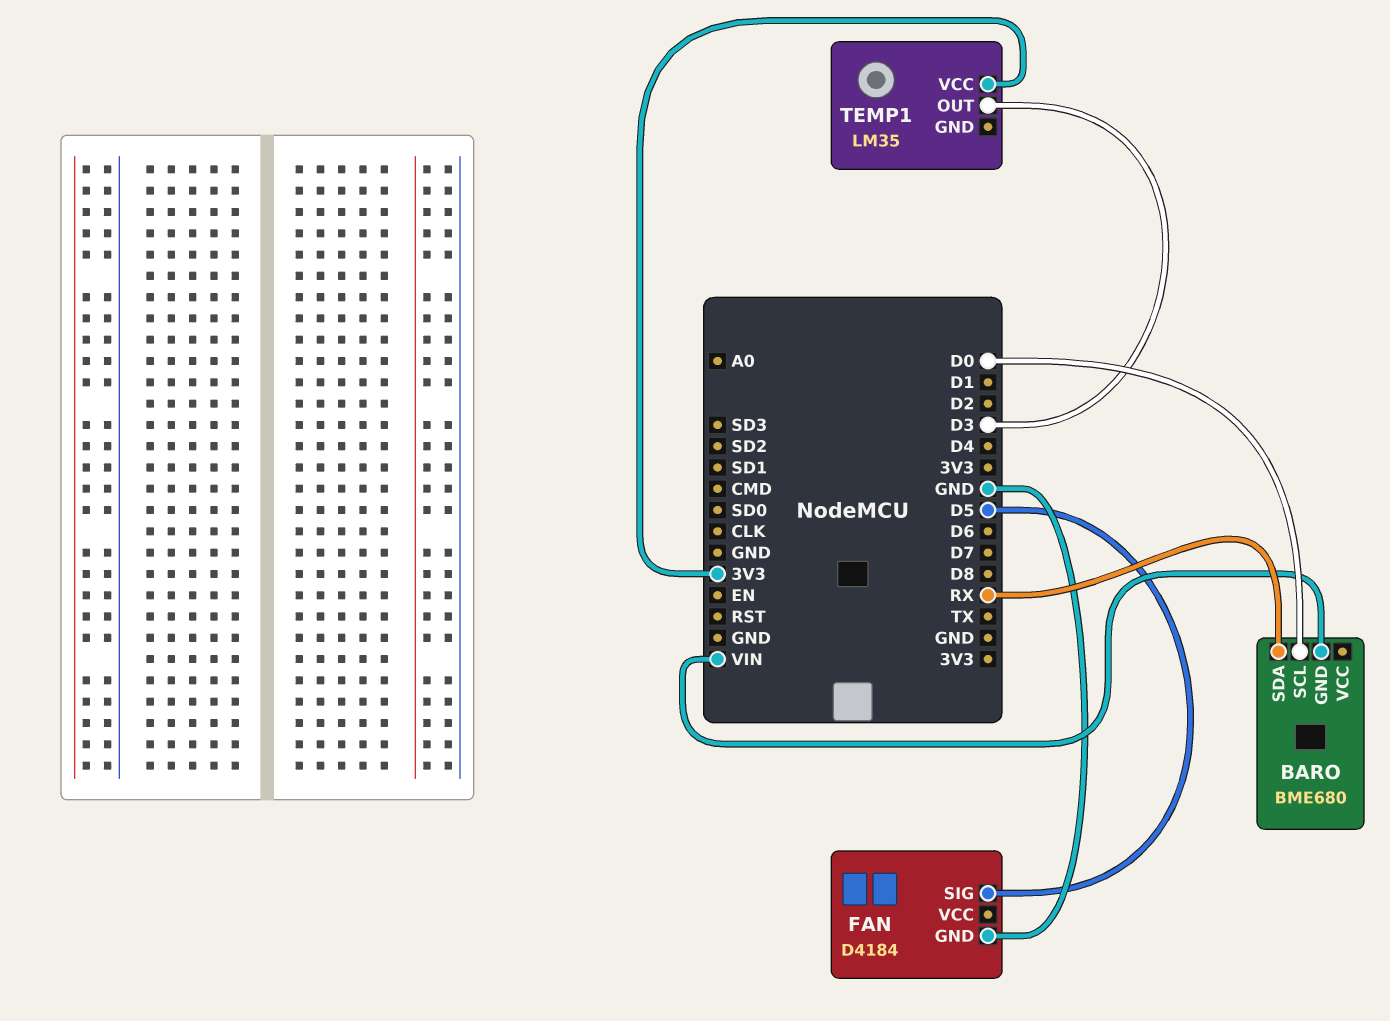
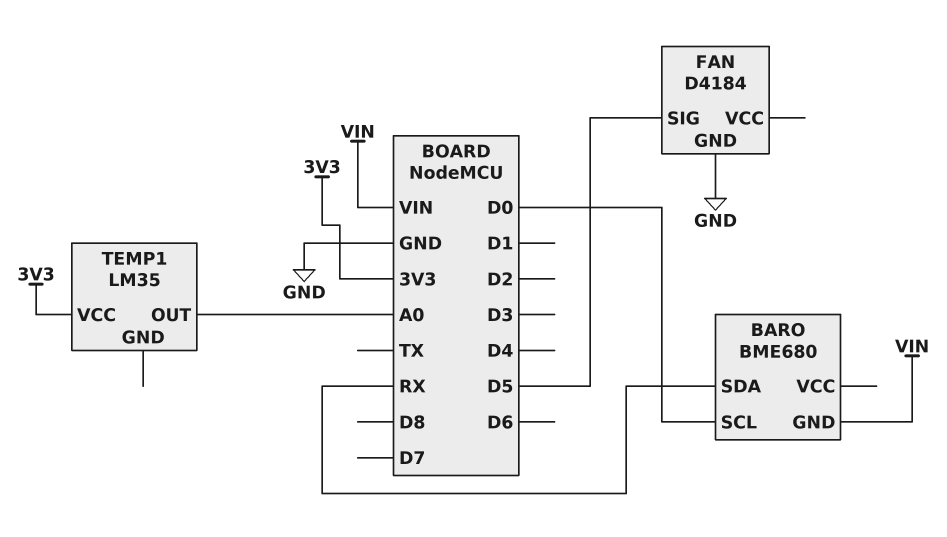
TEMP1 pin OUT: D3 -> A0

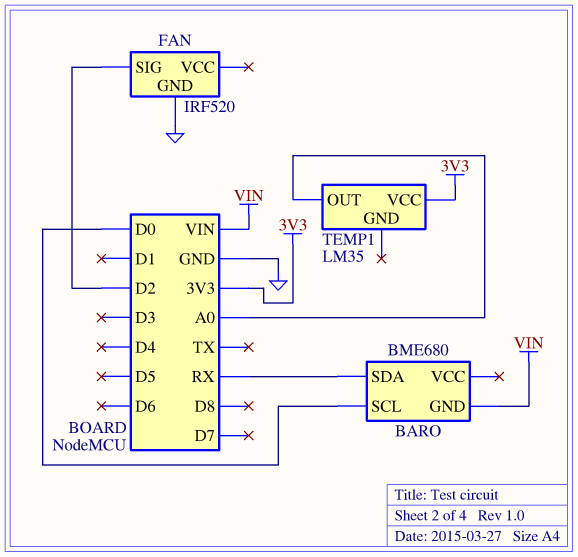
FAN: D4184 -> IRF520
FAN pin SIG: D5 -> D2

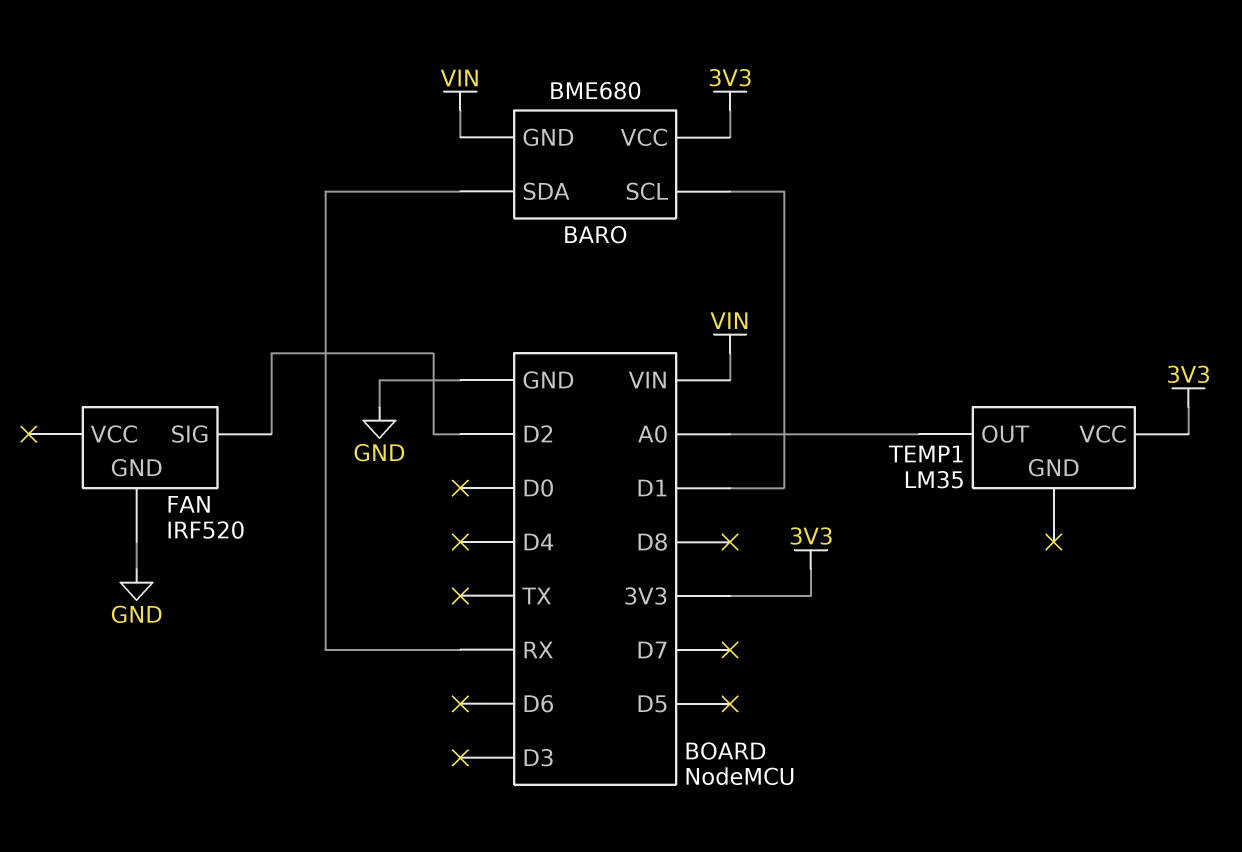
BARO pin SCL: D0 -> D1
BARO pin VCC: none -> 3V3

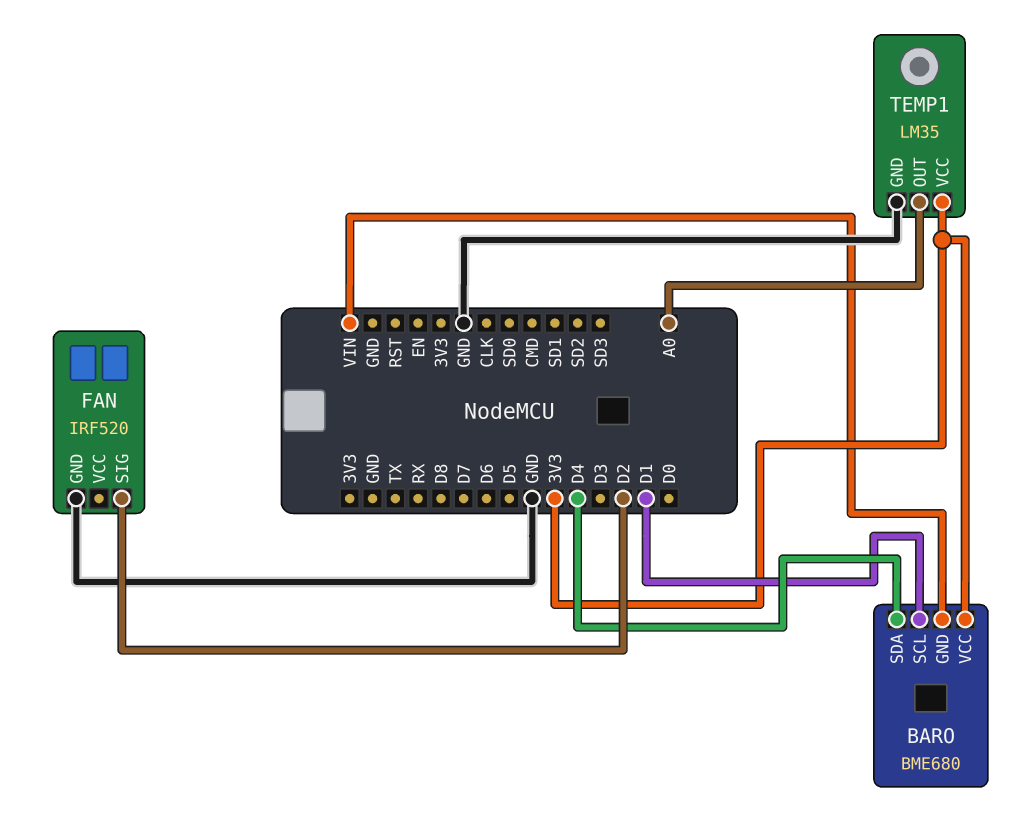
BARO pin SDA: RX -> D4
TEMP1 pin GND: none -> GND

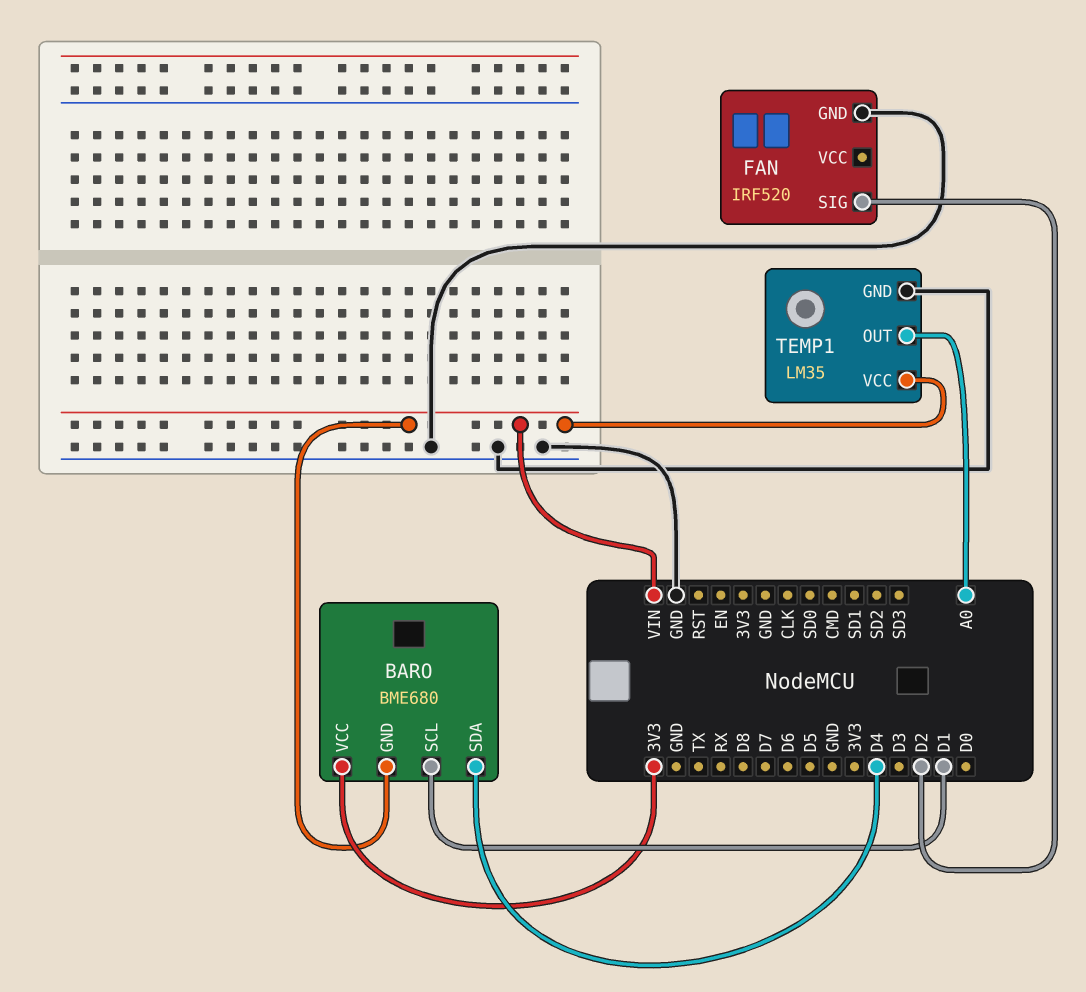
TEMP1 pin VCC: 3V3 -> VIN

